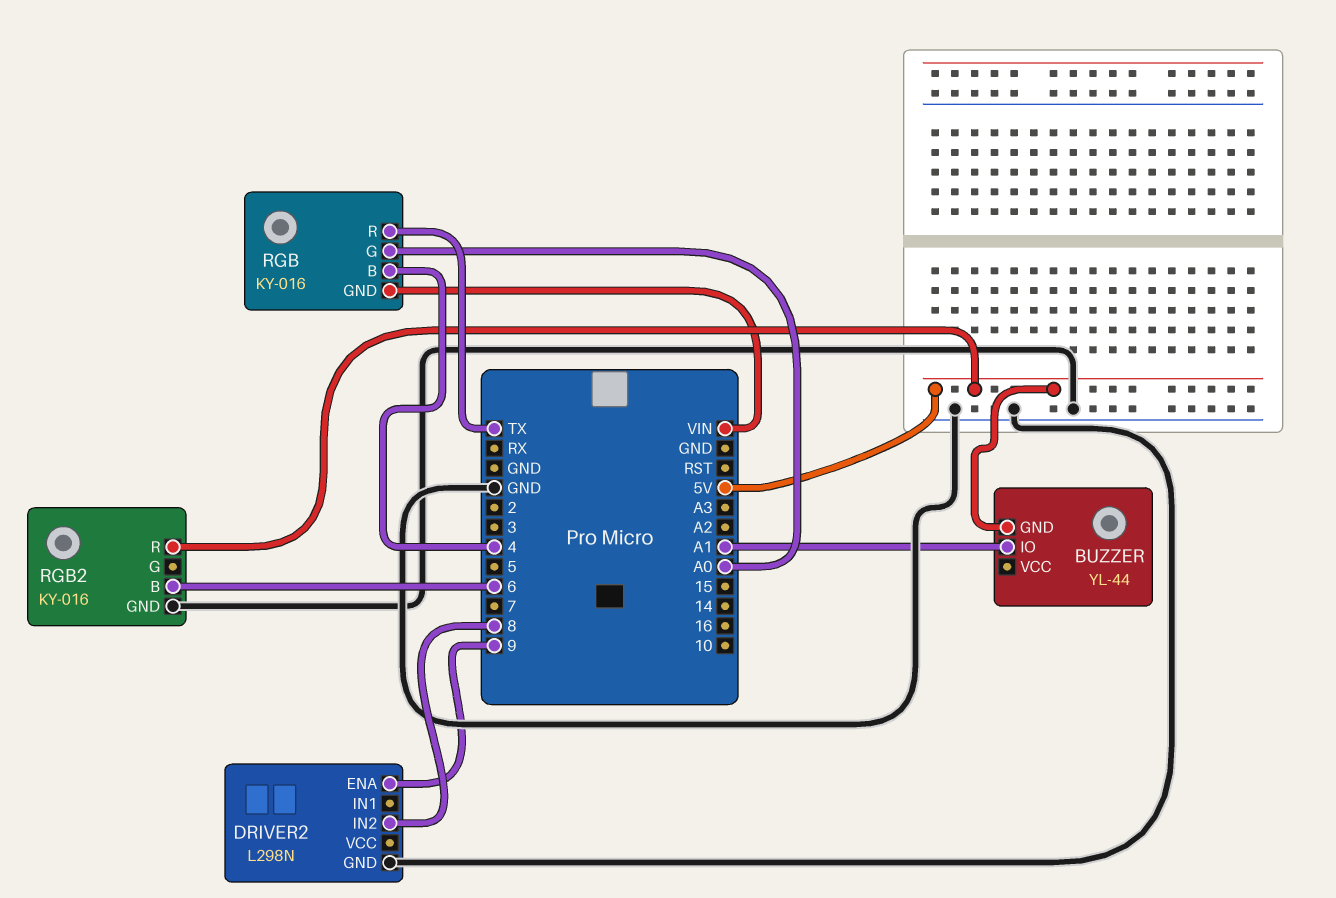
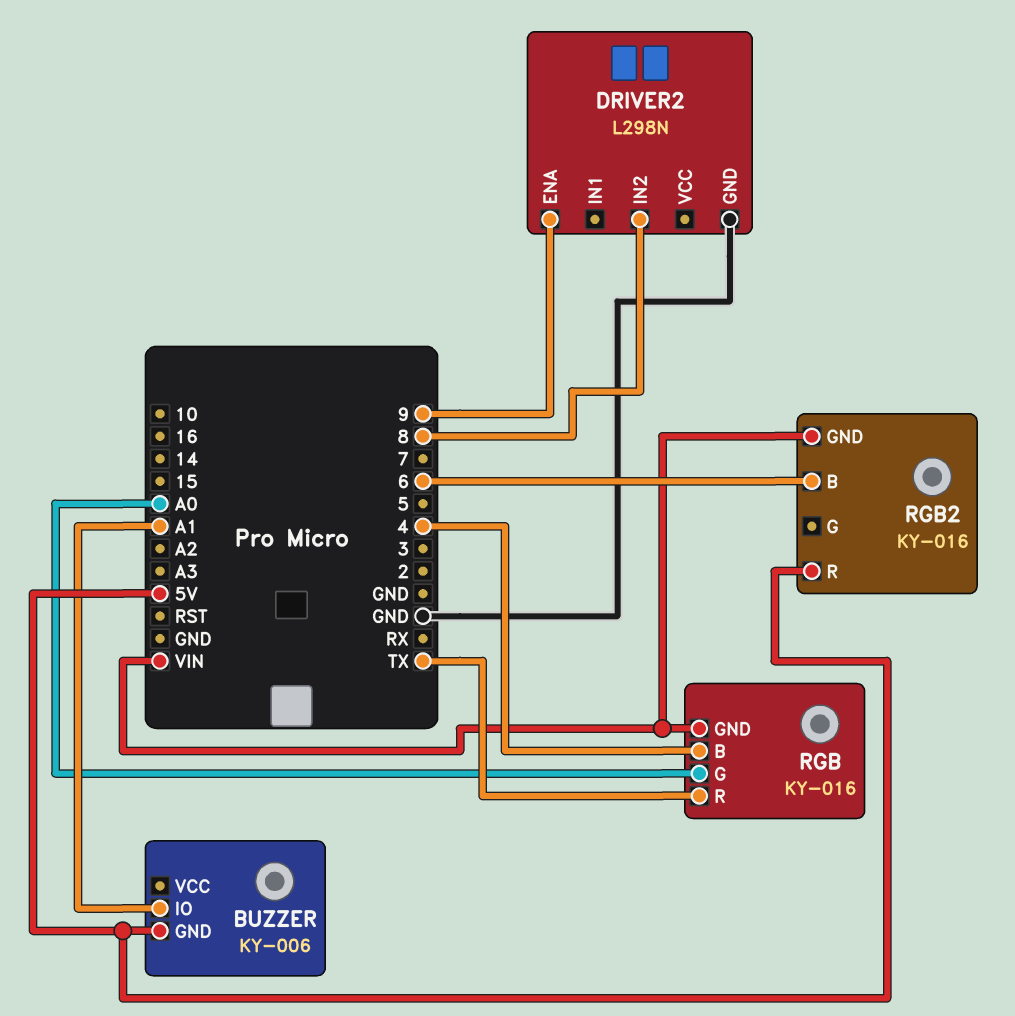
BUZZER: YL-44 -> KY-006
RGB2 pin GND: GND -> VIN

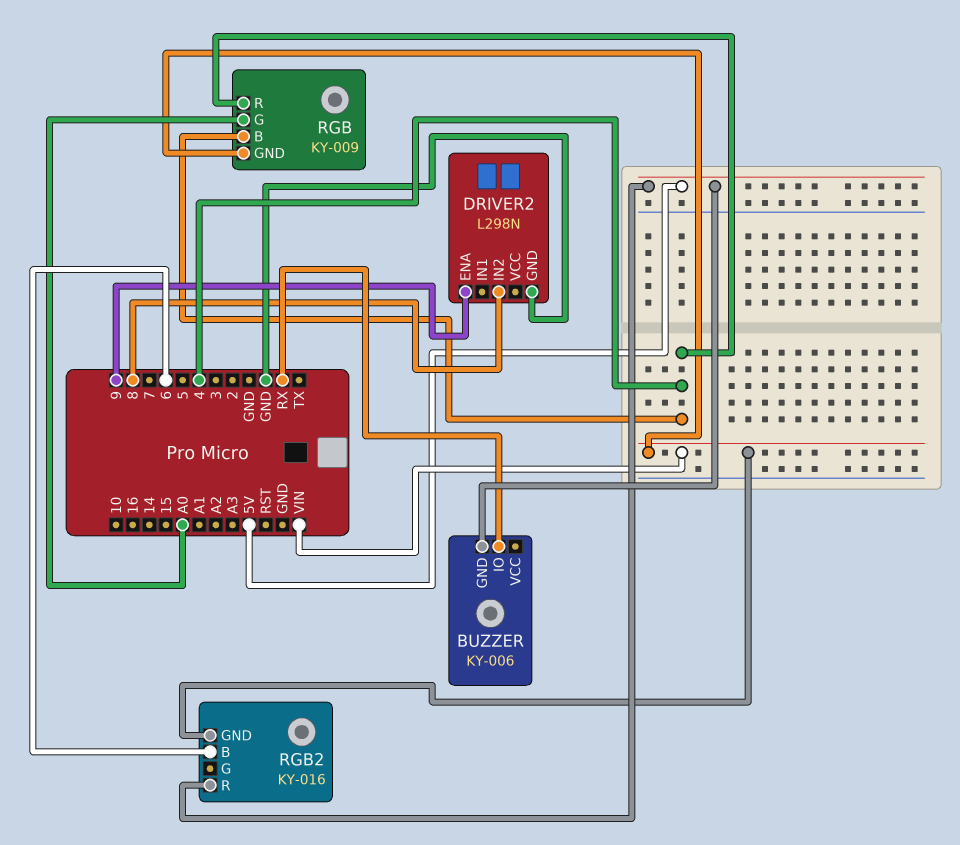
BUZZER pin IO: A1 -> RX
RGB: KY-016 -> KY-009
RGB pin R: TX -> 4

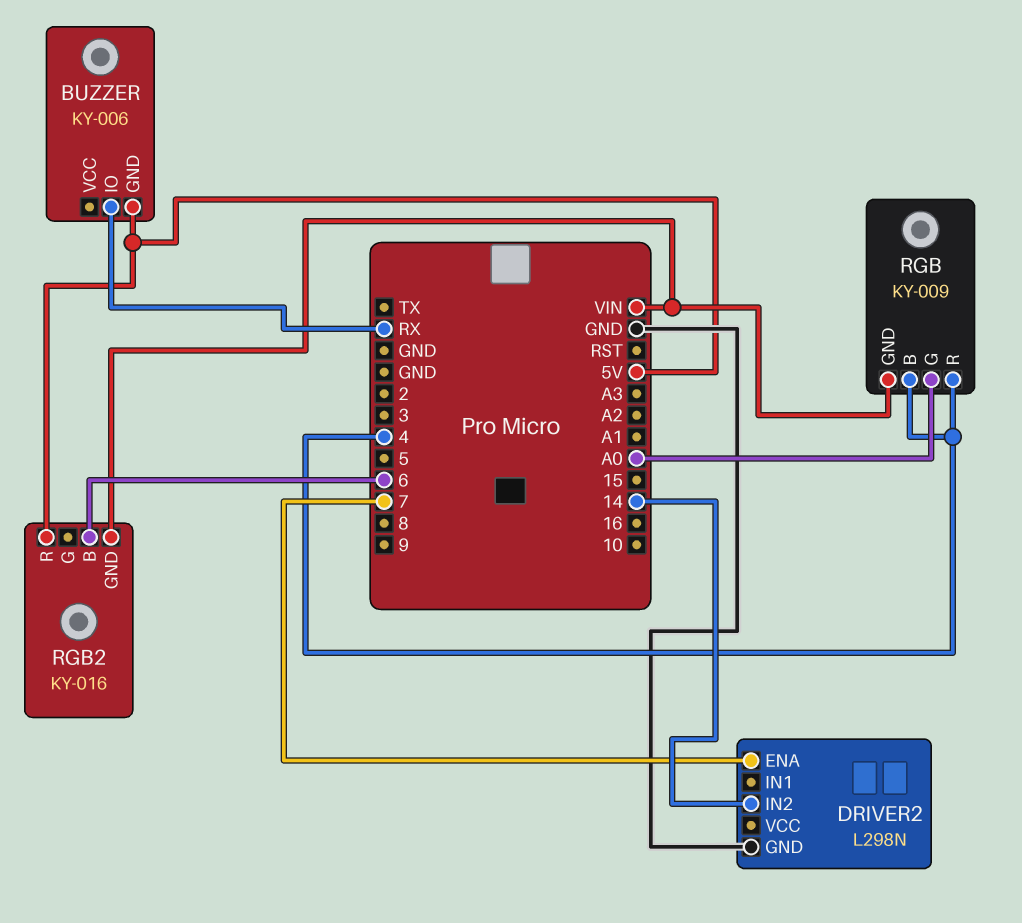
DRIVER2 pin ENA: 9 -> 7
DRIVER2 pin IN2: 8 -> 14

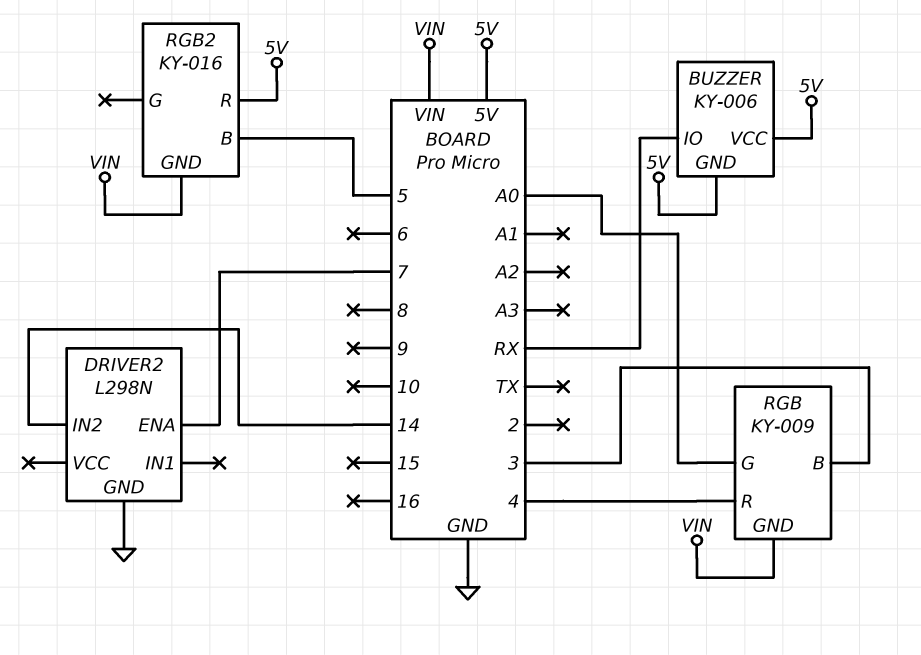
BUZZER pin VCC: none -> 5V
RGB pin B: 4 -> 3
RGB2 pin B: 6 -> 5

